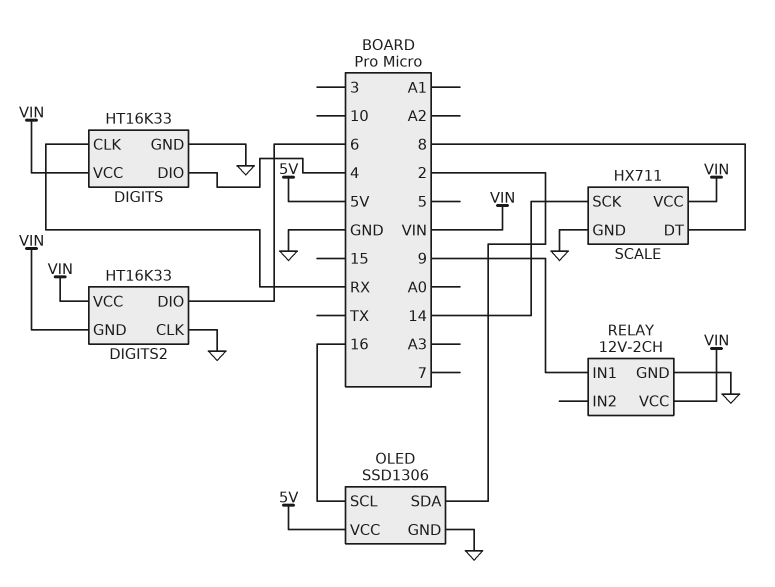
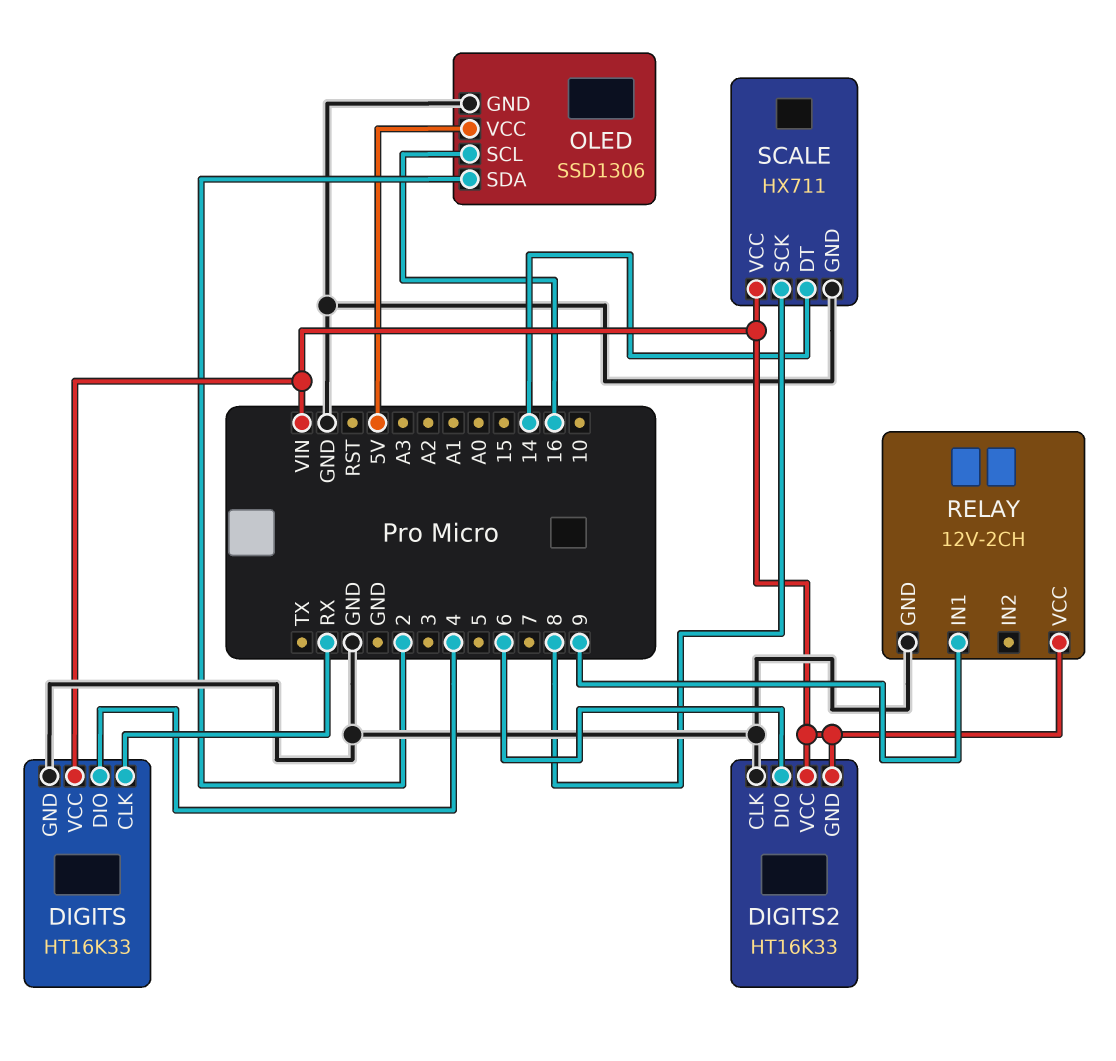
SCALE pin DT: 8 -> 14
SCALE pin SCK: 14 -> 8

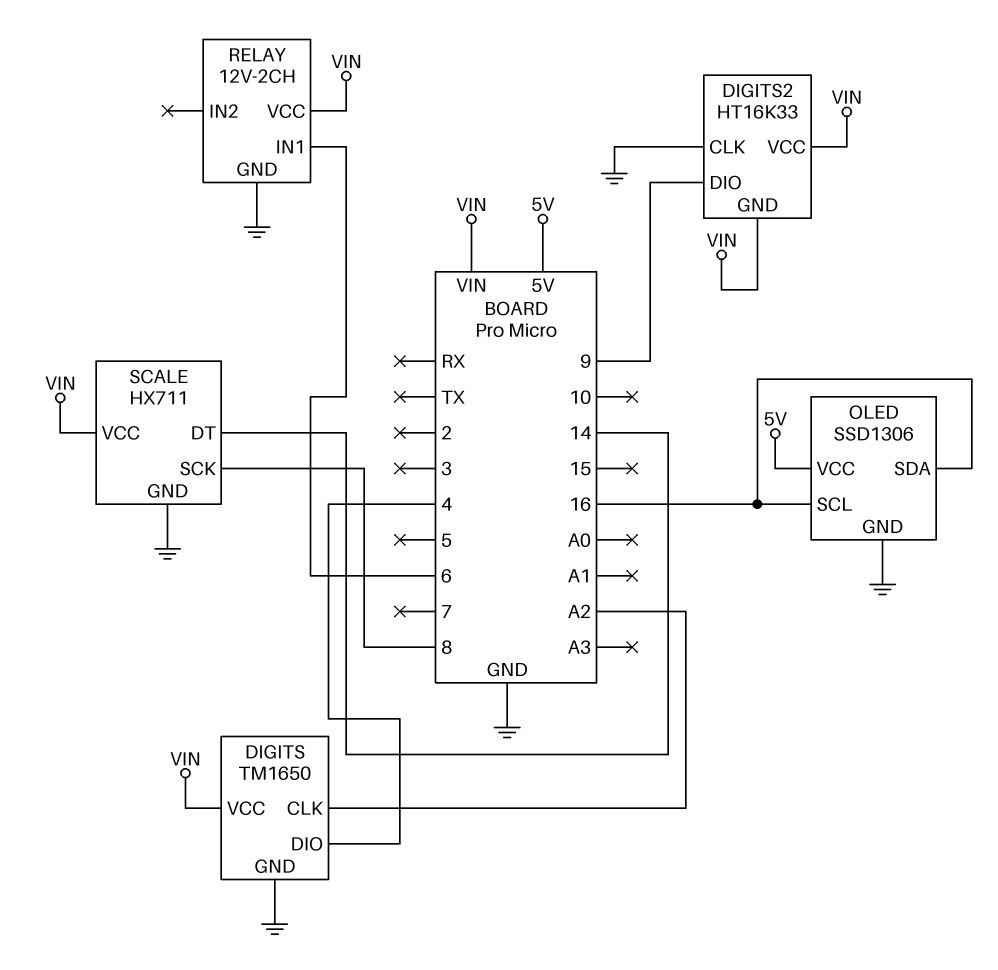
DIGITS: HT16K33 -> TM1650
DIGITS pin CLK: RX -> A2
DIGITS2 pin DIO: 6 -> 9
OLED pin SDA: 2 -> 16
RELAY pin IN1: 9 -> 6

